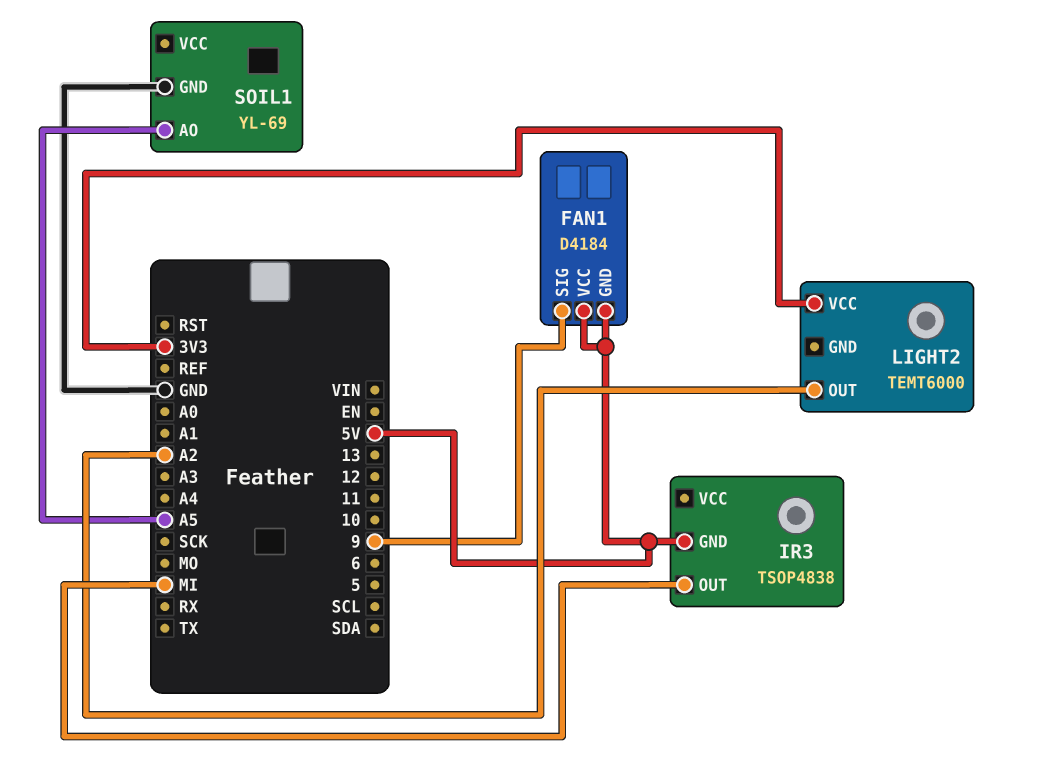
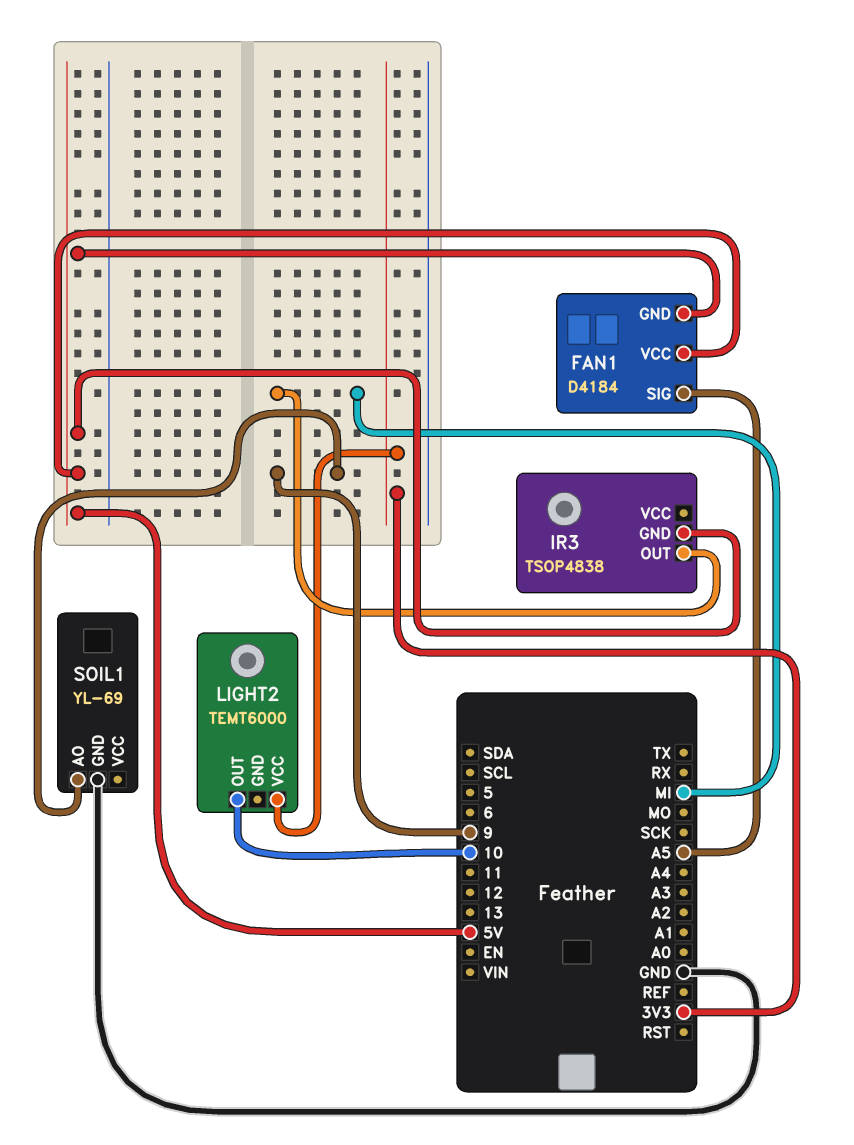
FAN1 pin SIG: 9 -> A5
LIGHT2 pin OUT: A2 -> 10
SOIL1 pin AO: A5 -> 9

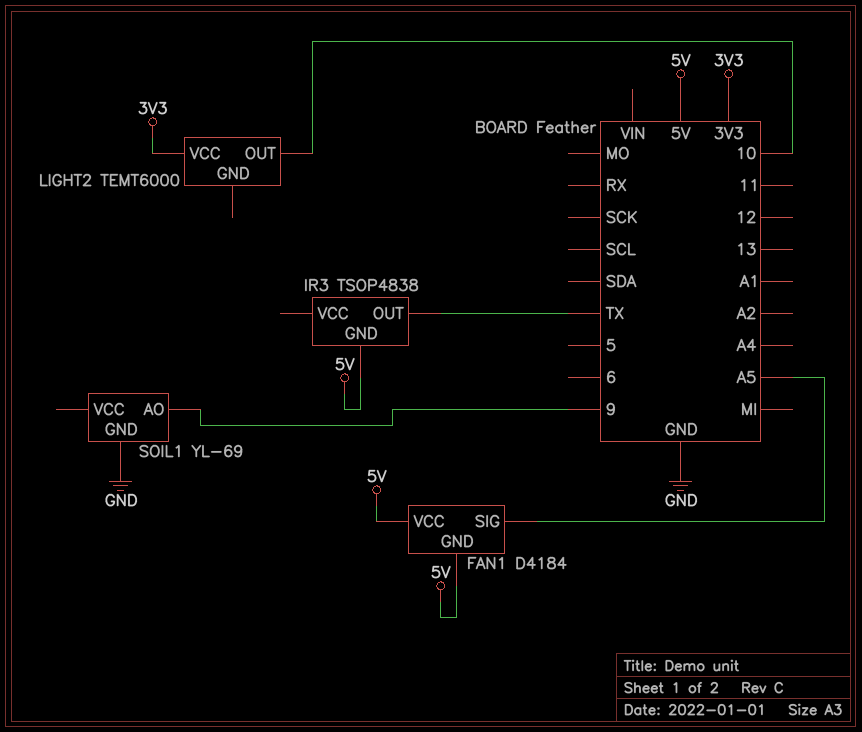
IR3 pin OUT: MI -> TX

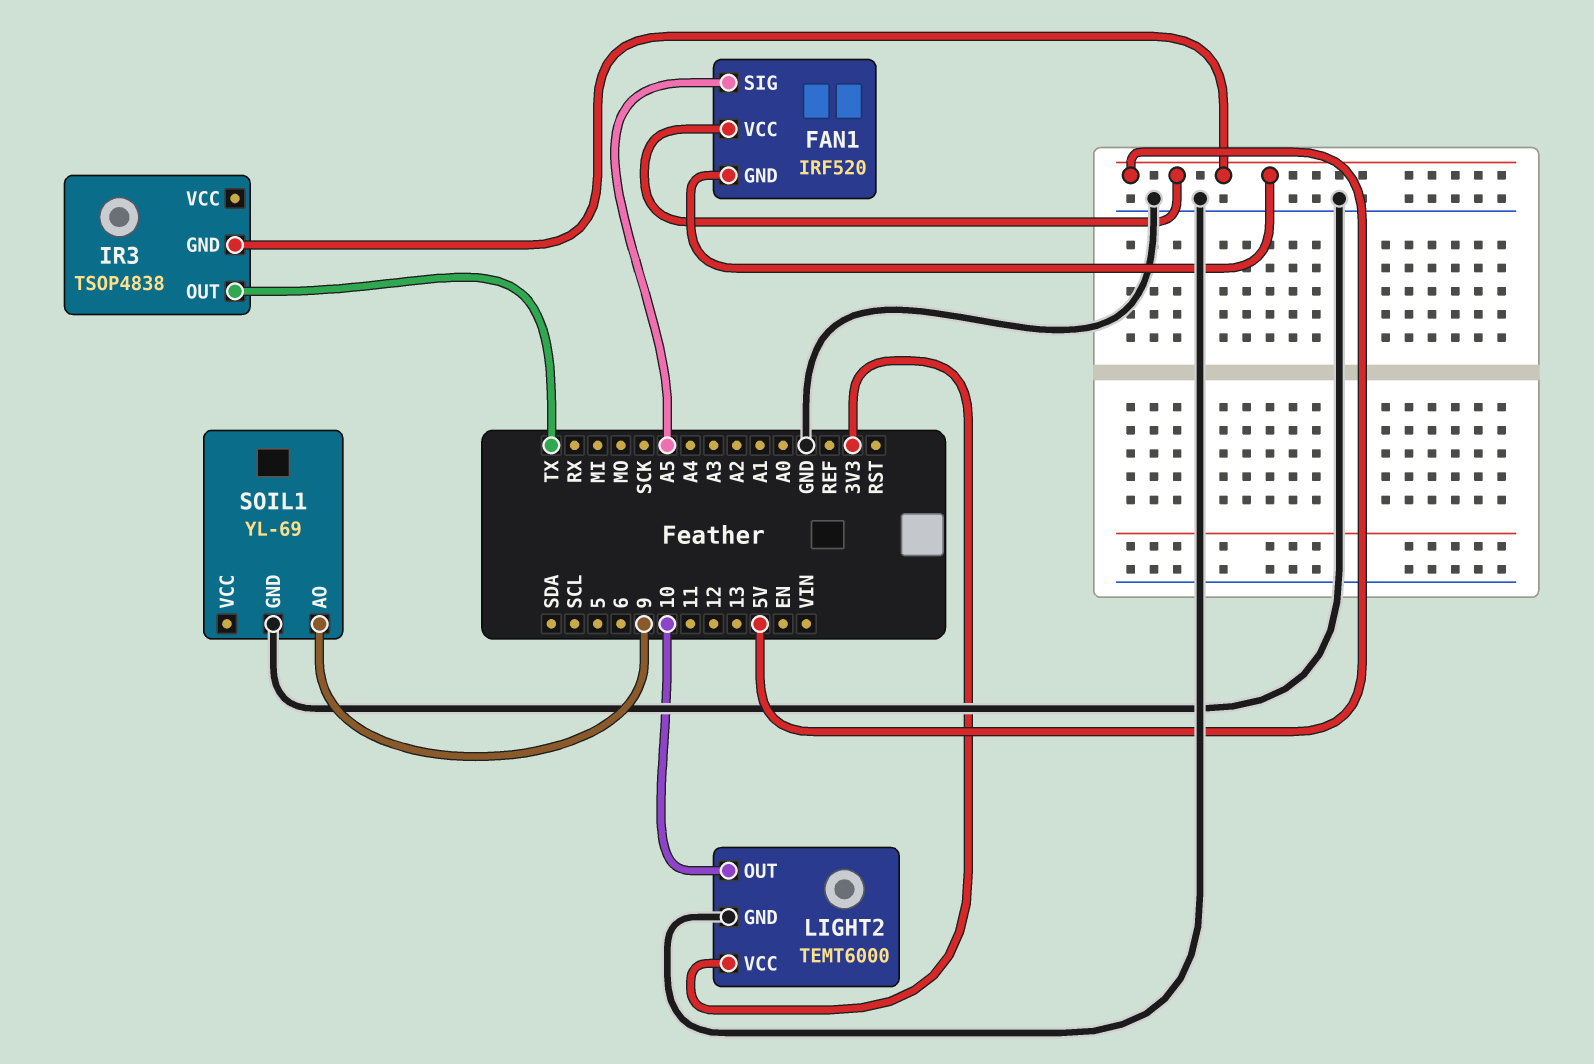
FAN1: D4184 -> IRF520
LIGHT2 pin GND: none -> GND

